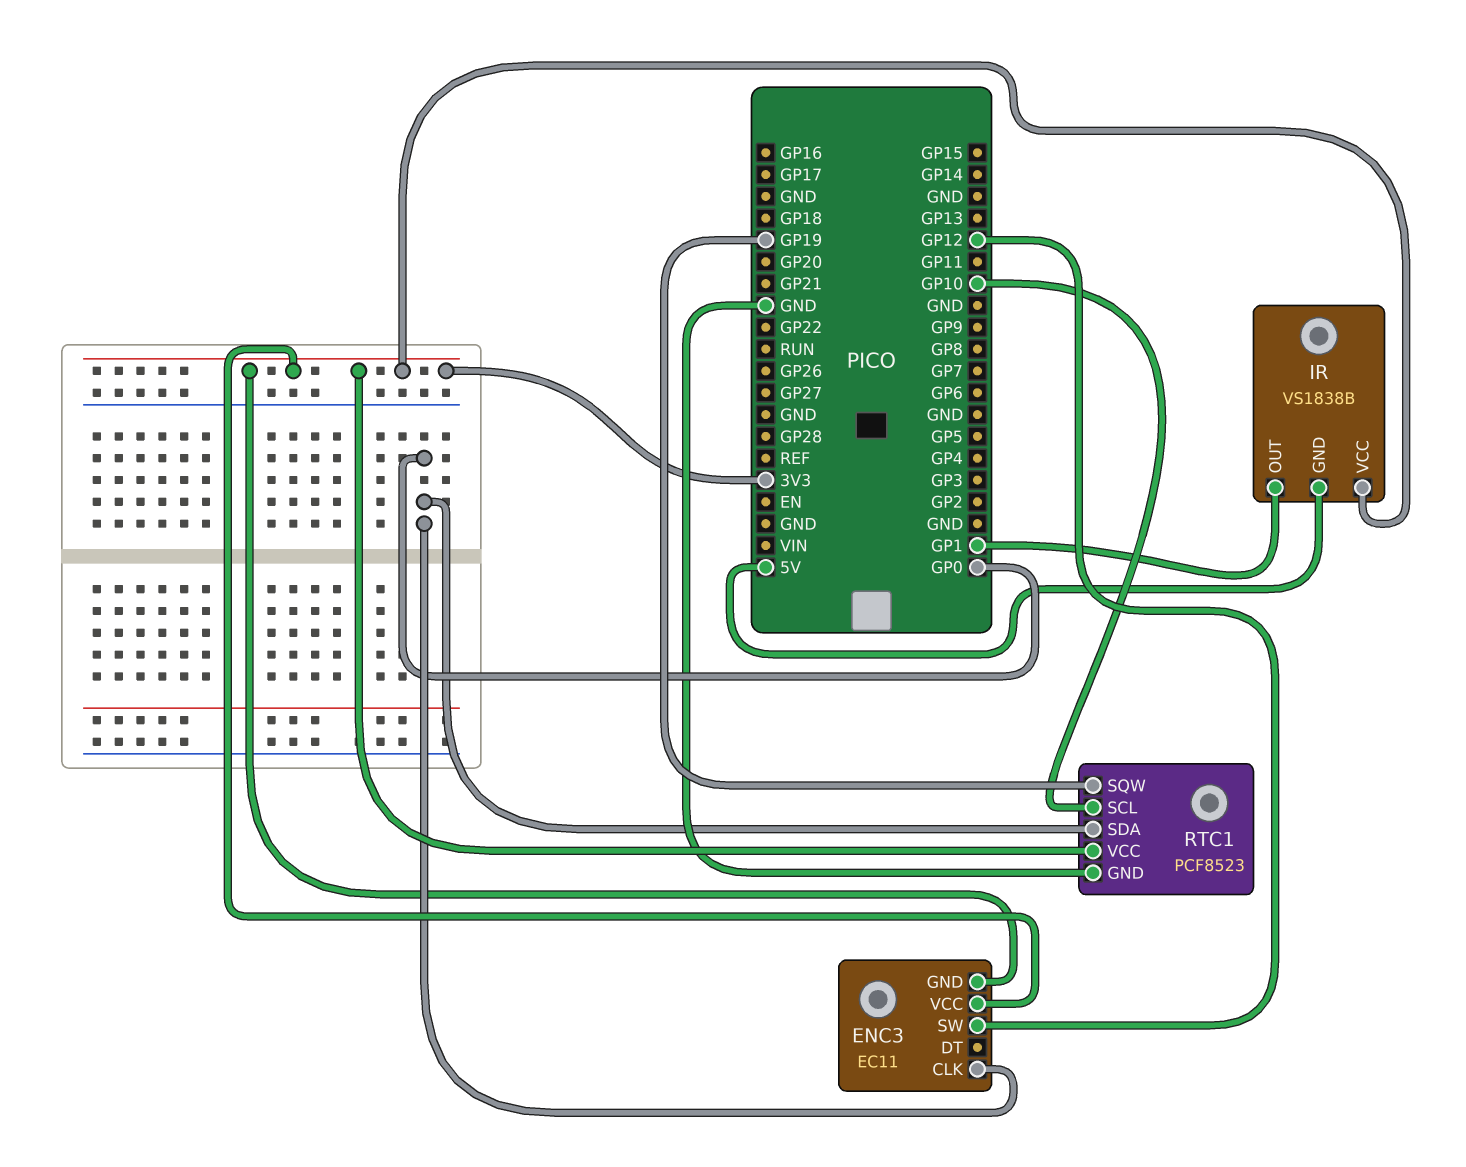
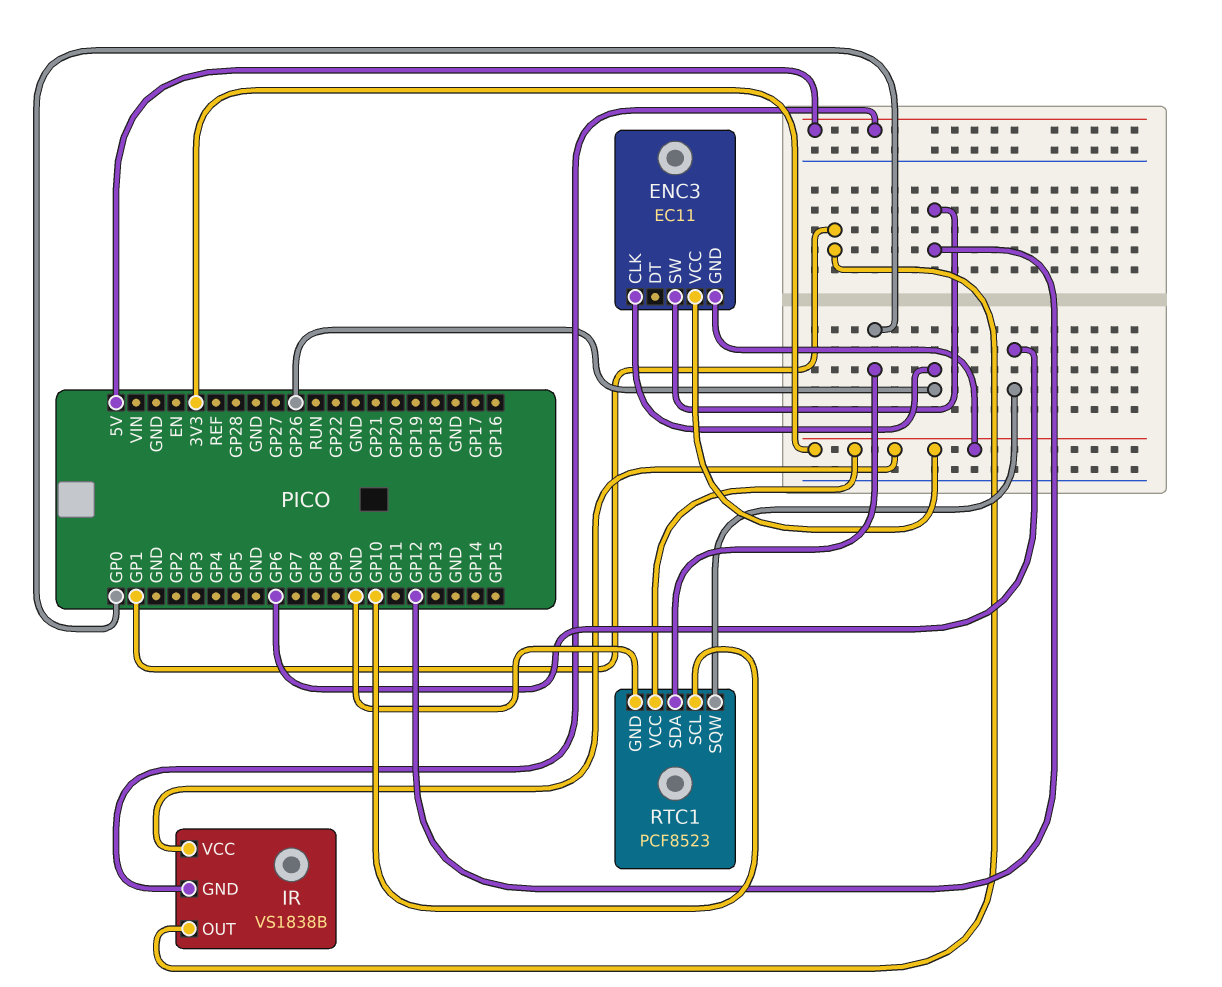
ENC3 pin CLK: GP0 -> GP26
RTC1 pin SQW: GP19 -> GP6

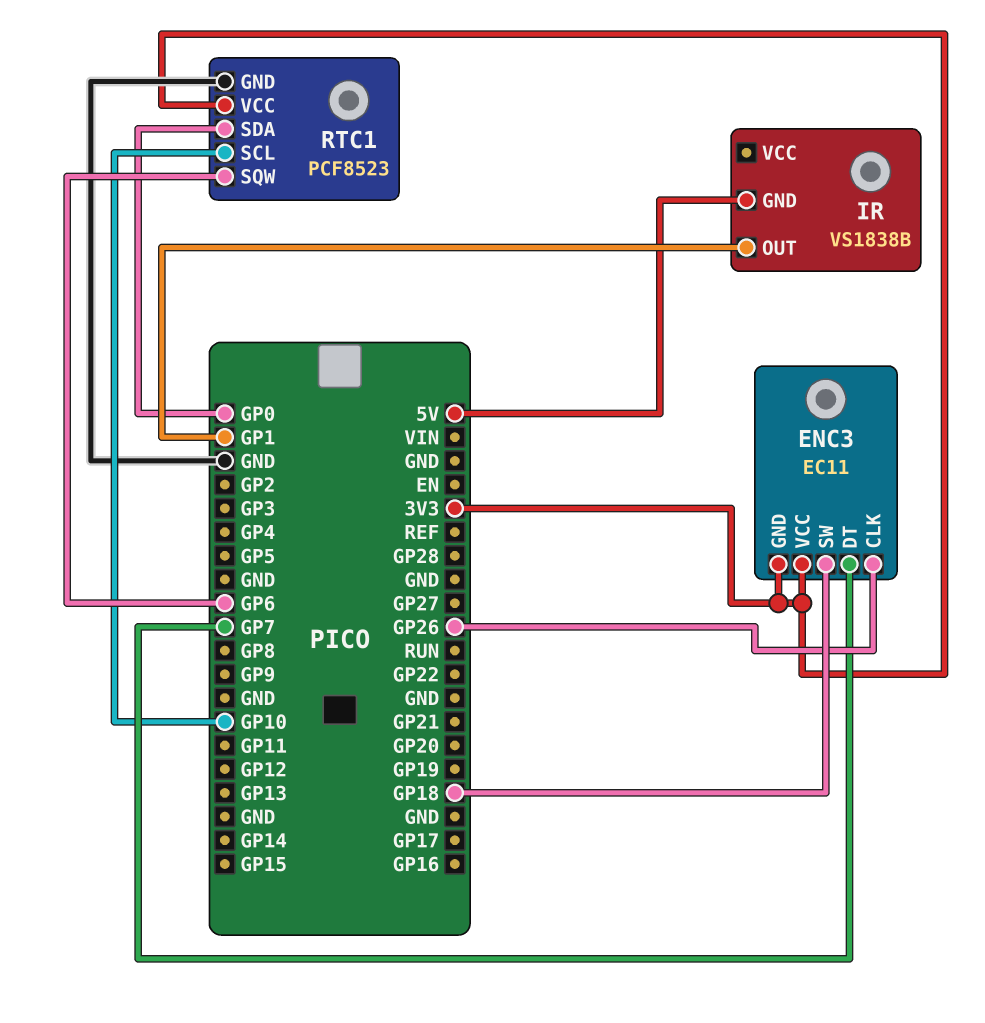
ENC3 pin DT: none -> GP7
ENC3 pin SW: GP12 -> GP18
IR pin VCC: 3V3 -> none

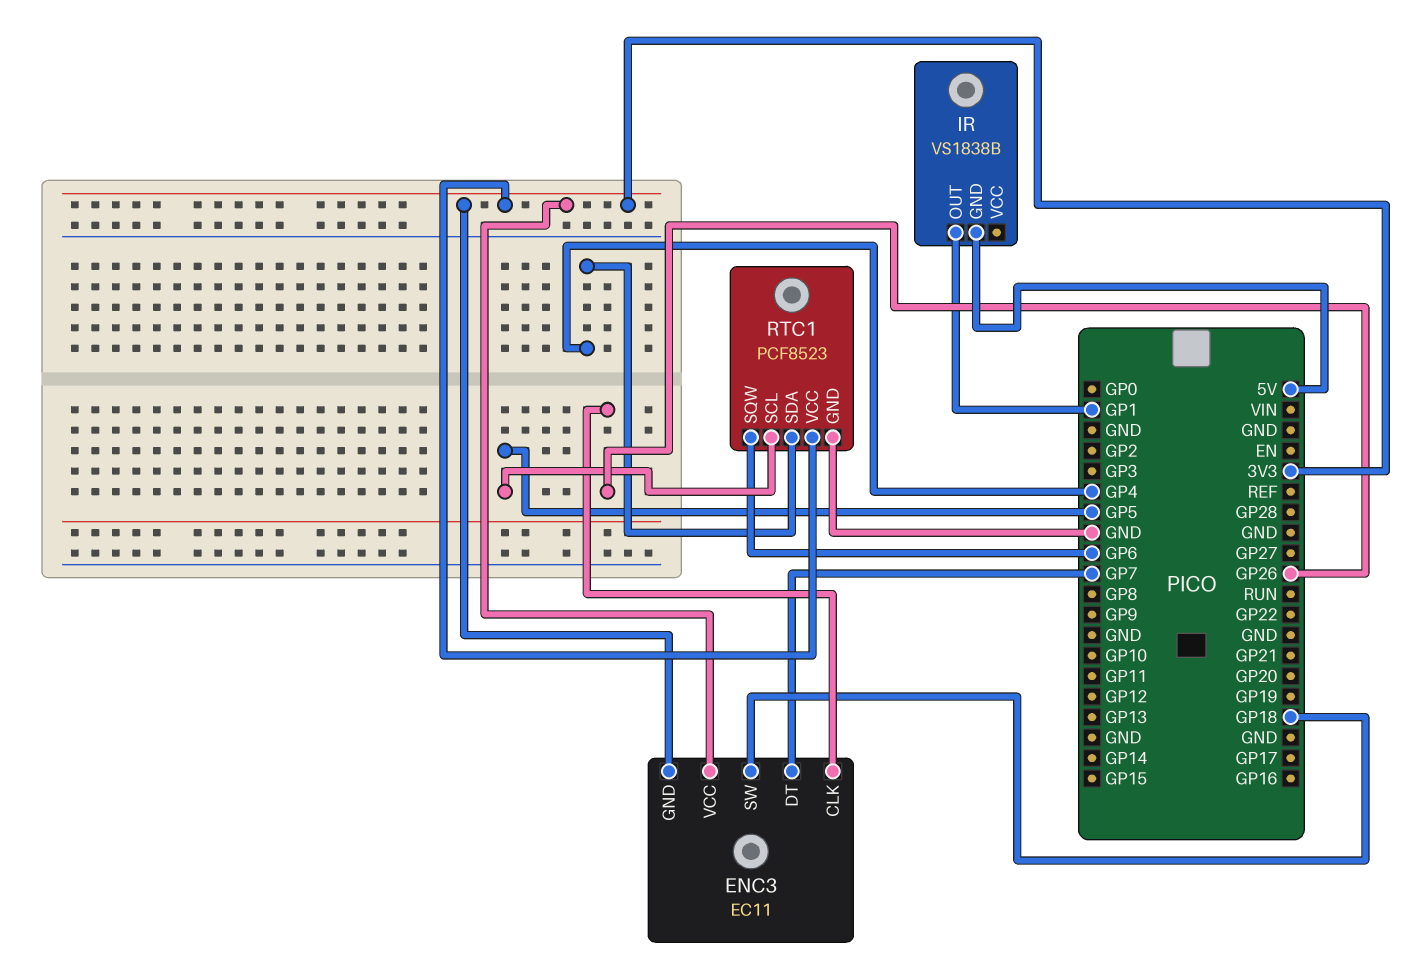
RTC1 pin SCL: GP10 -> GP5
RTC1 pin SDA: GP0 -> GP4

